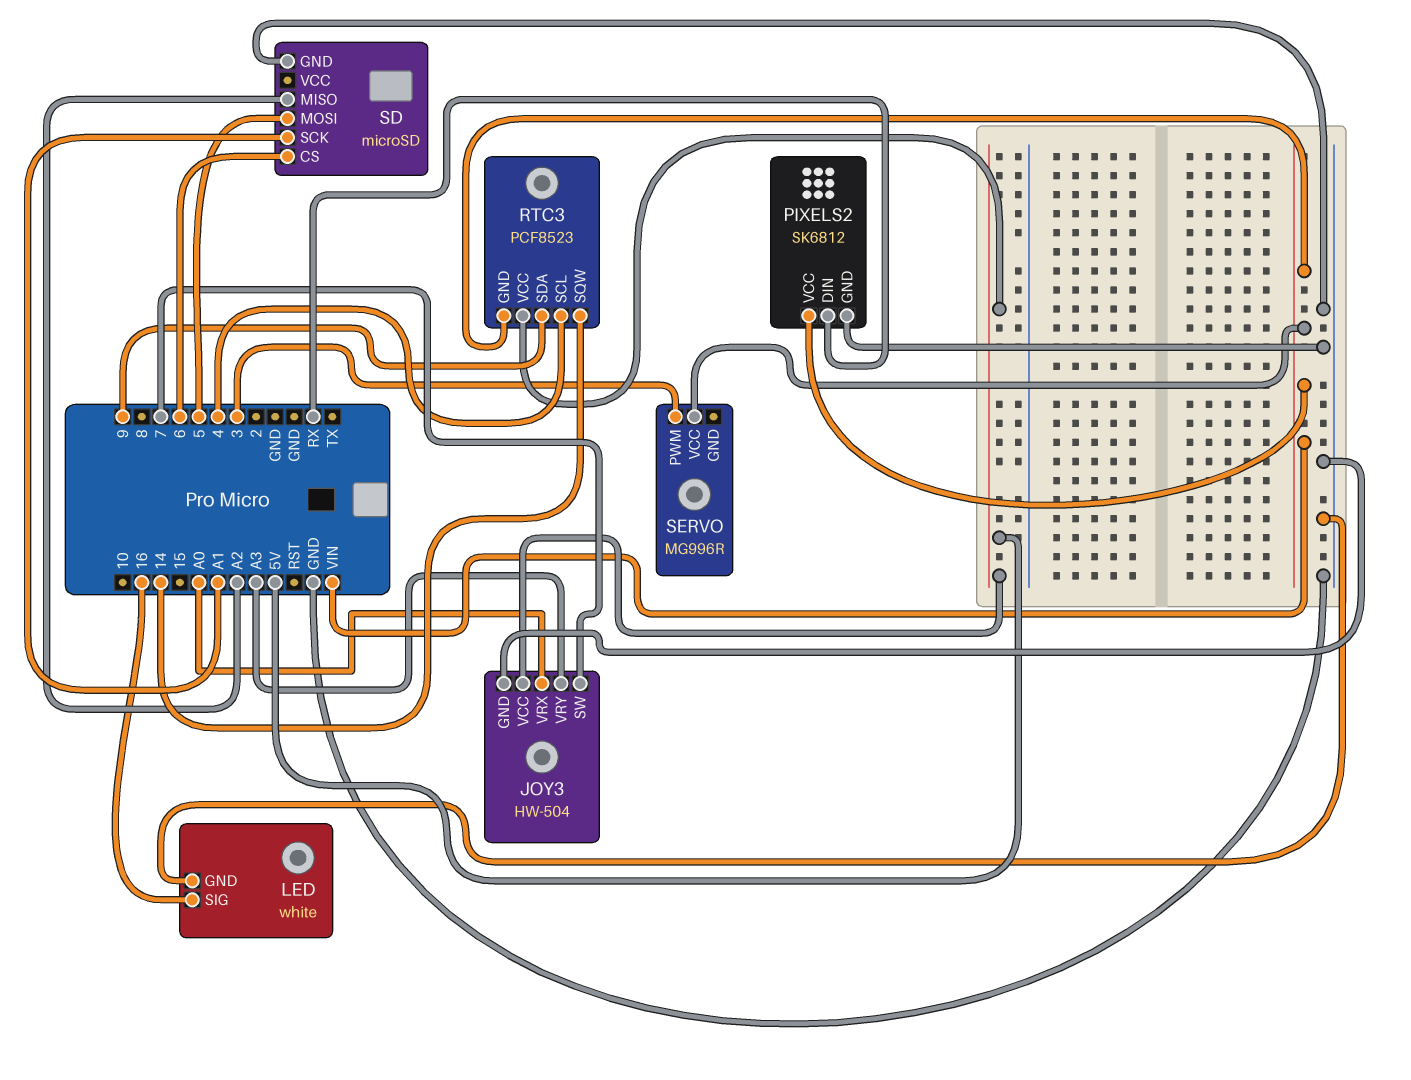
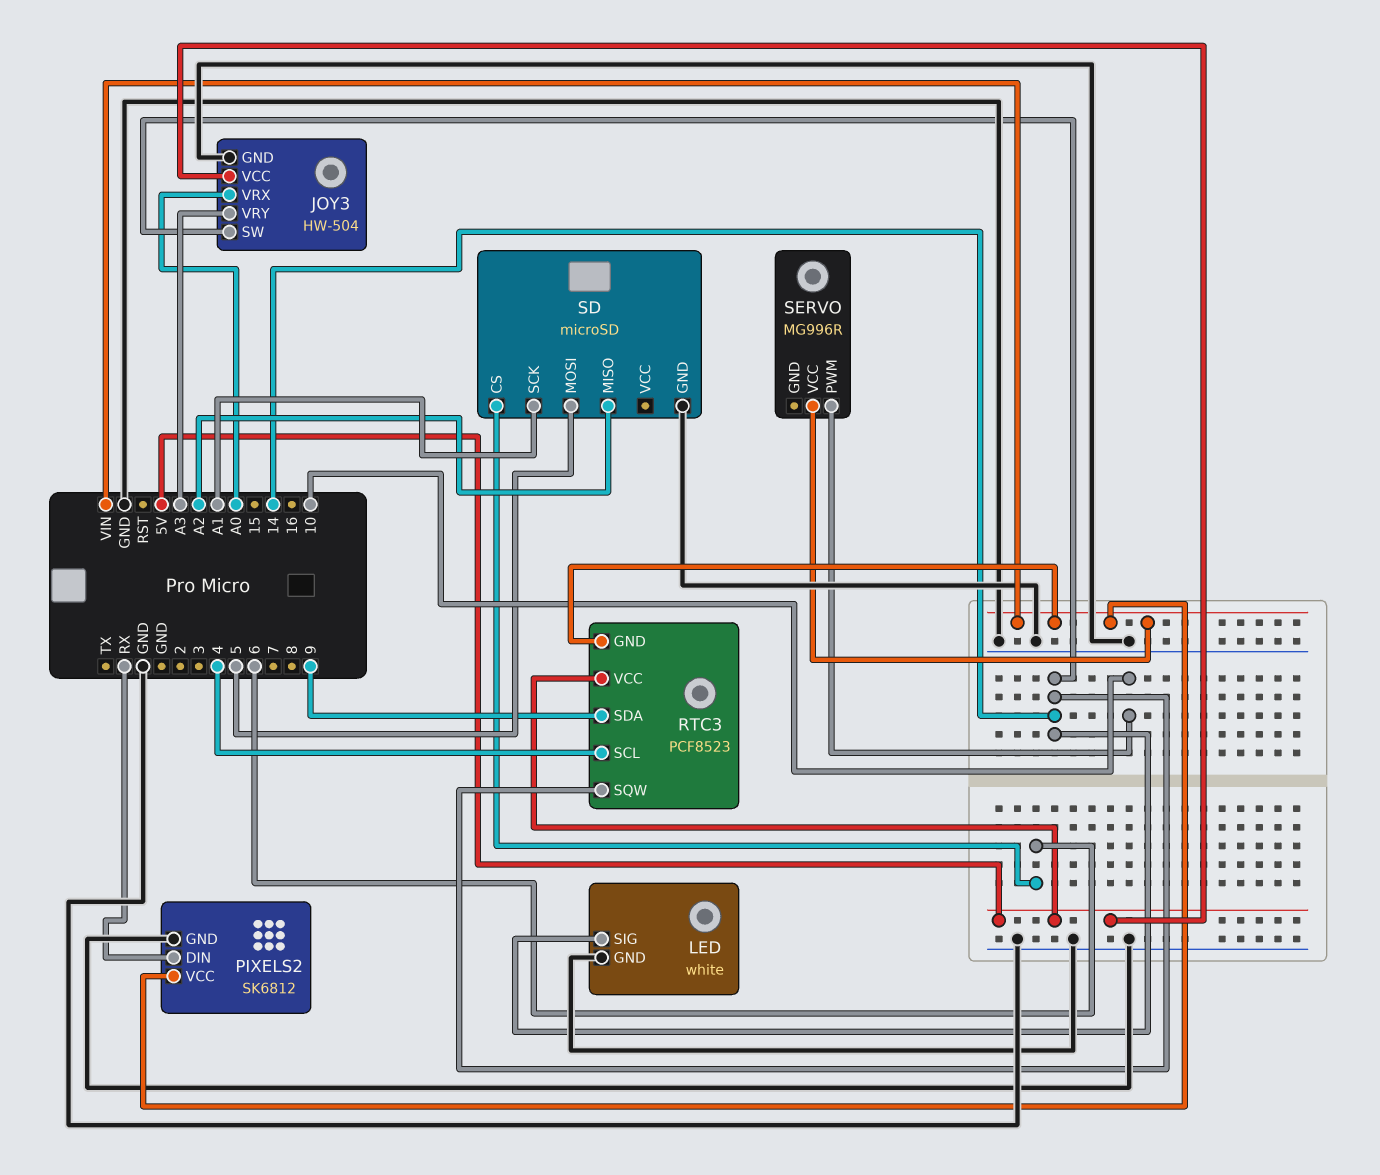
JOY3 pin SW: 7 -> 14
LED pin SIG: 16 -> 14
SERVO pin PWM: 3 -> 10

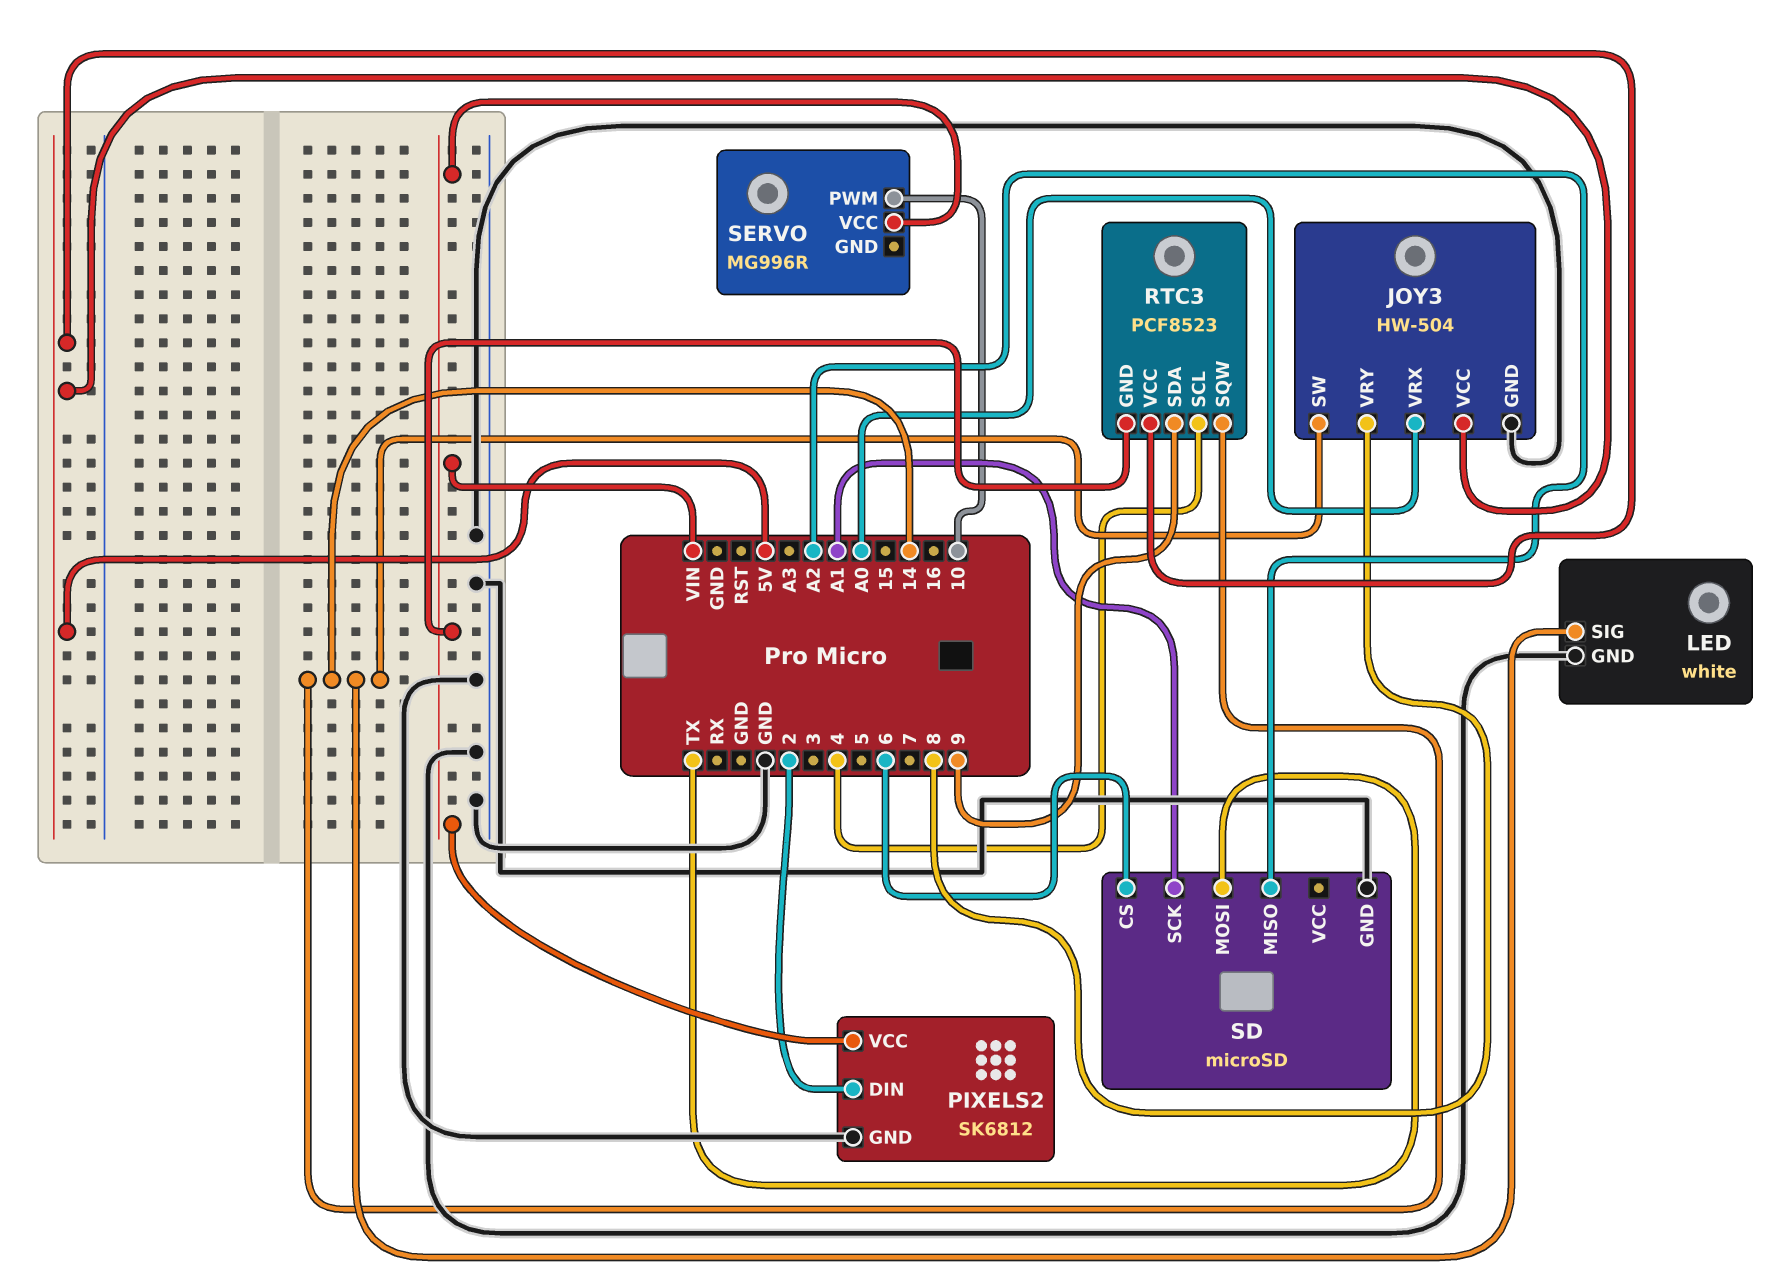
JOY3 pin VRY: A3 -> 8
PIXELS2 pin DIN: RX -> 2
SD pin MOSI: 5 -> TX

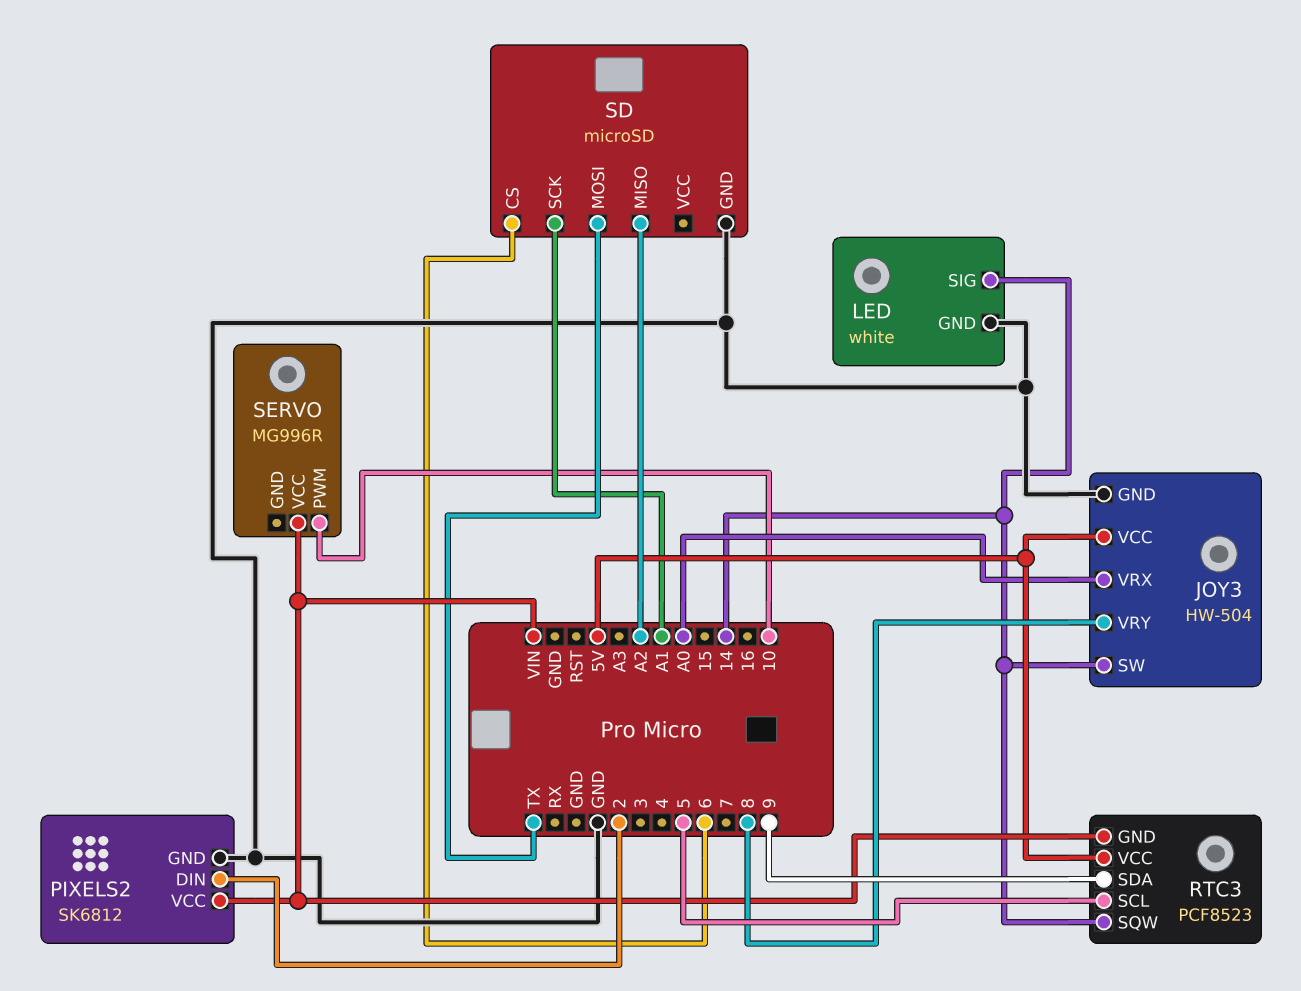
RTC3 pin SCL: 4 -> 5

